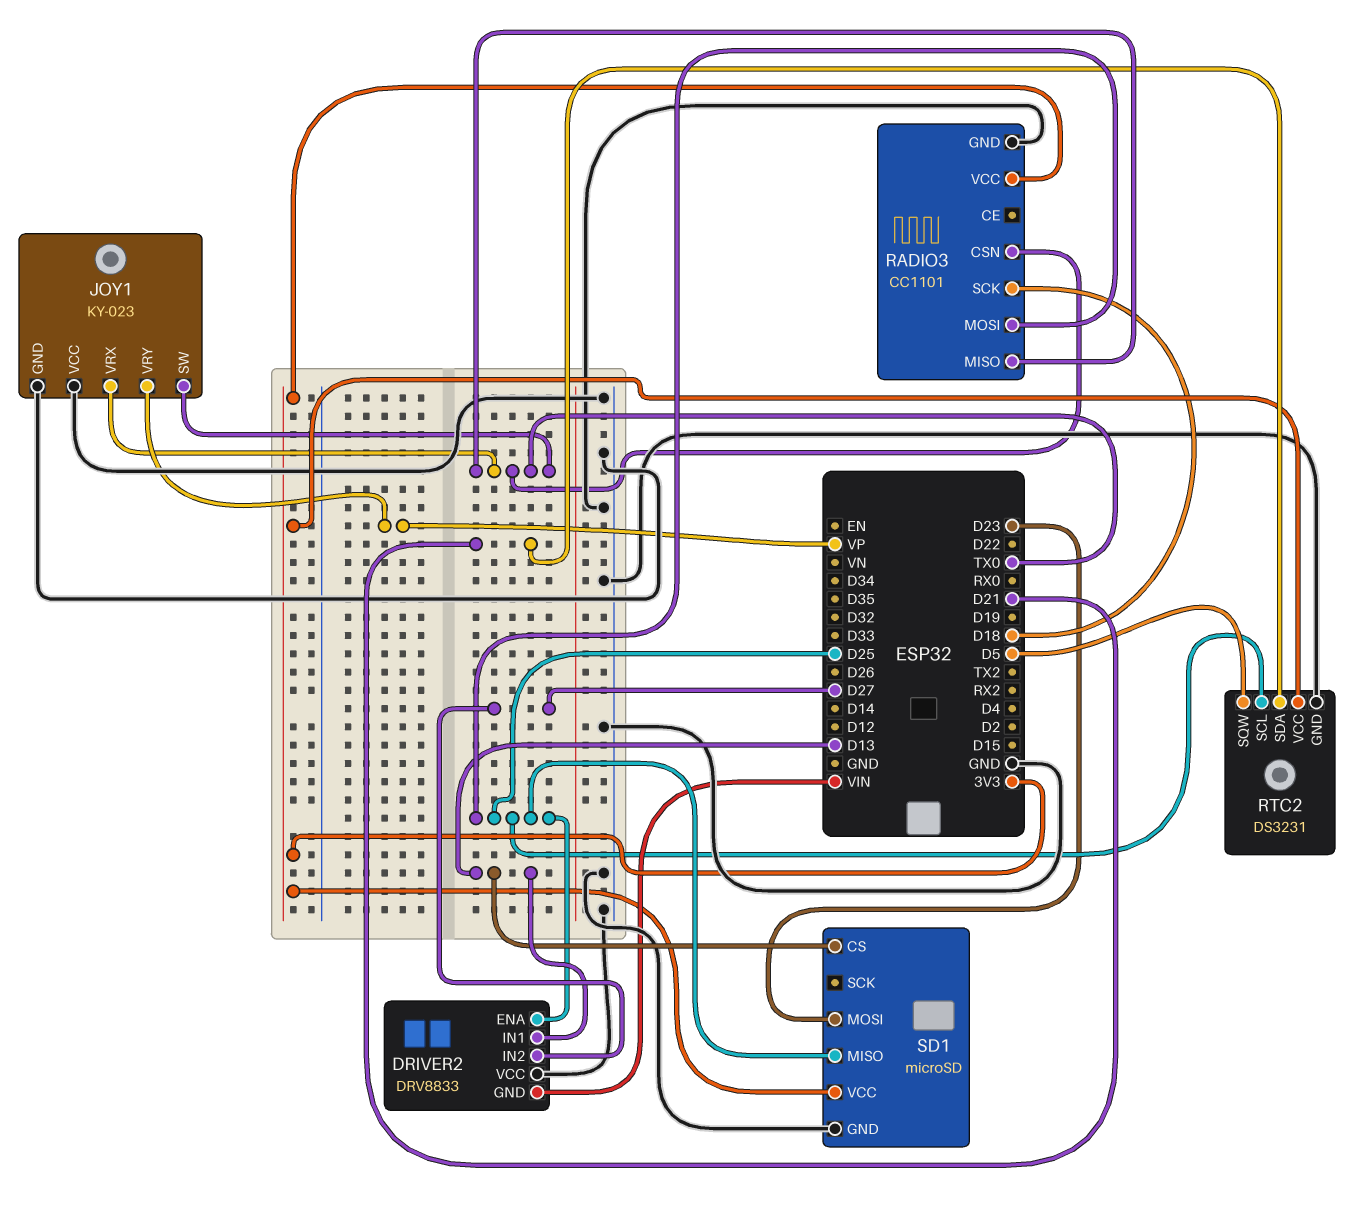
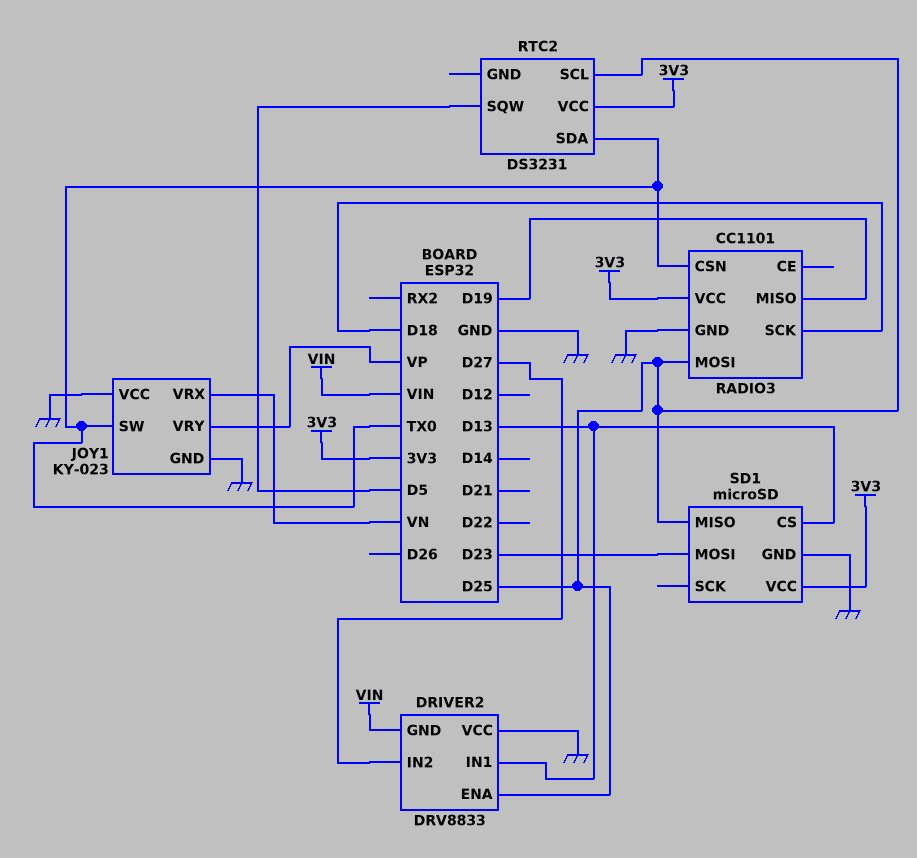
JOY1 pin VRX: TX0 -> VN
RADIO3 pin MISO: TX0 -> D19
RTC2 pin GND: GND -> none
RTC2 pin SDA: D21 -> TX0

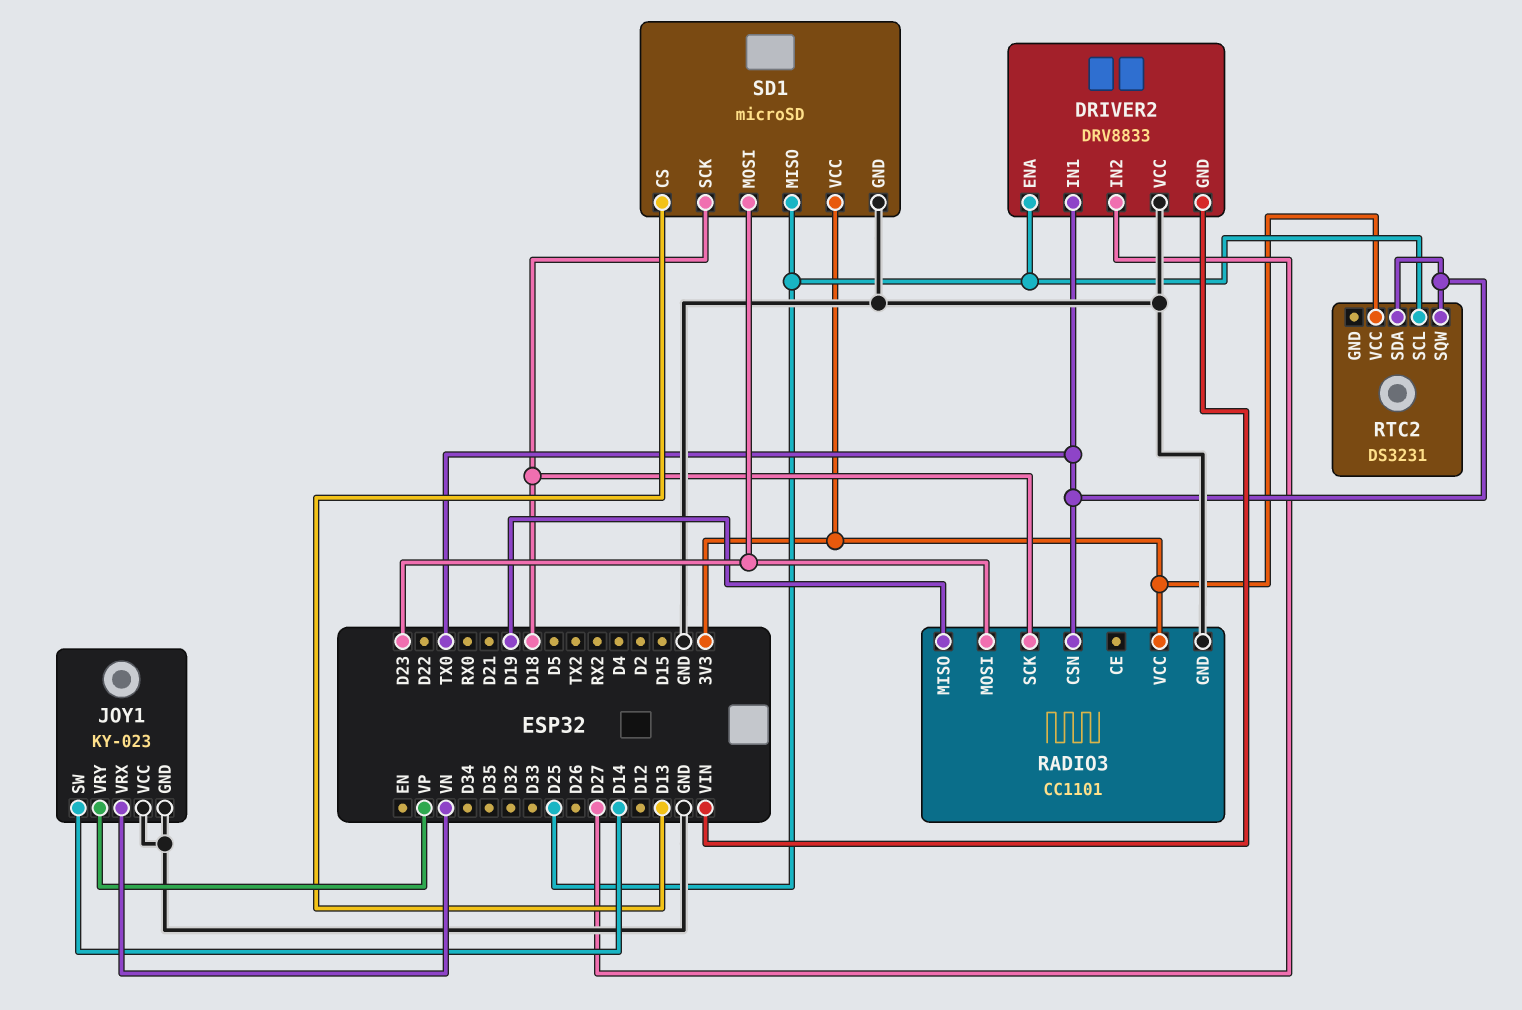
DRIVER2 pin IN1: D13 -> TX0
JOY1 pin SW: TX0 -> D14
RADIO3 pin MOSI: D25 -> D23
RTC2 pin SQW: D5 -> TX0
SD1 pin SCK: none -> D18

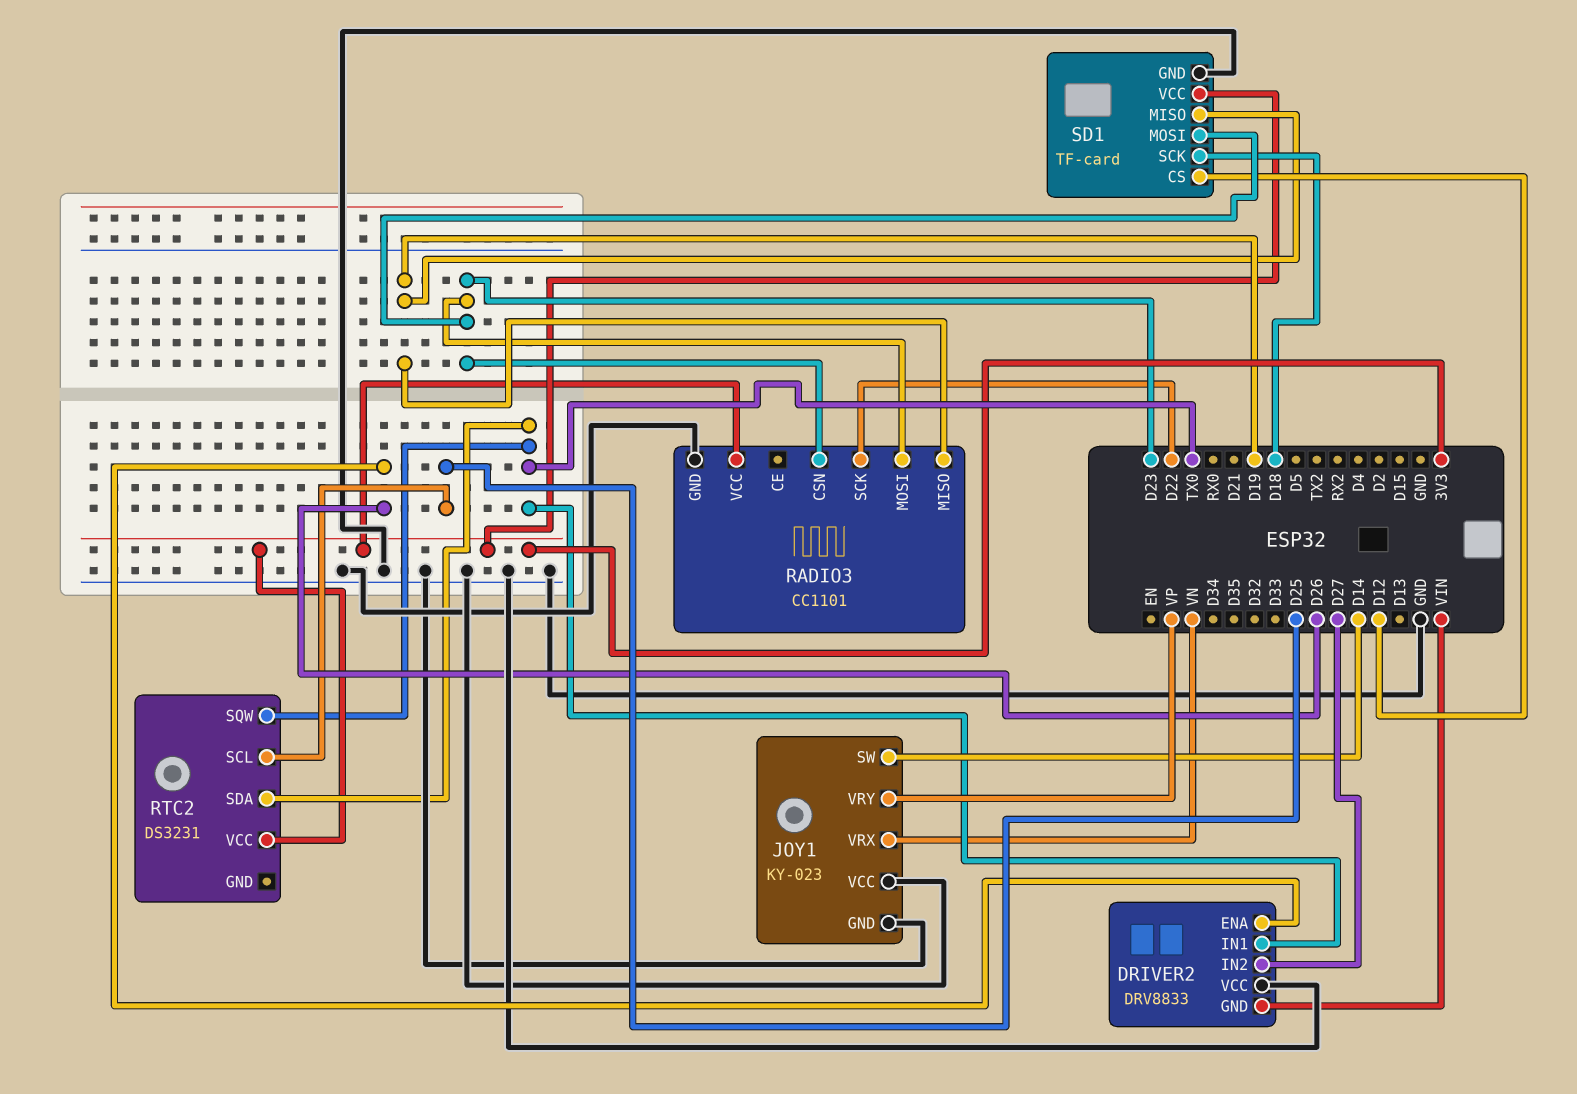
DRIVER2 pin ENA: D25 -> D26
RADIO3 pin CSN: TX0 -> D23
RADIO3 pin SCK: D18 -> D22
SD1: microSD -> TF-card
SD1 pin CS: D13 -> D12
SD1 pin MISO: D25 -> D19

